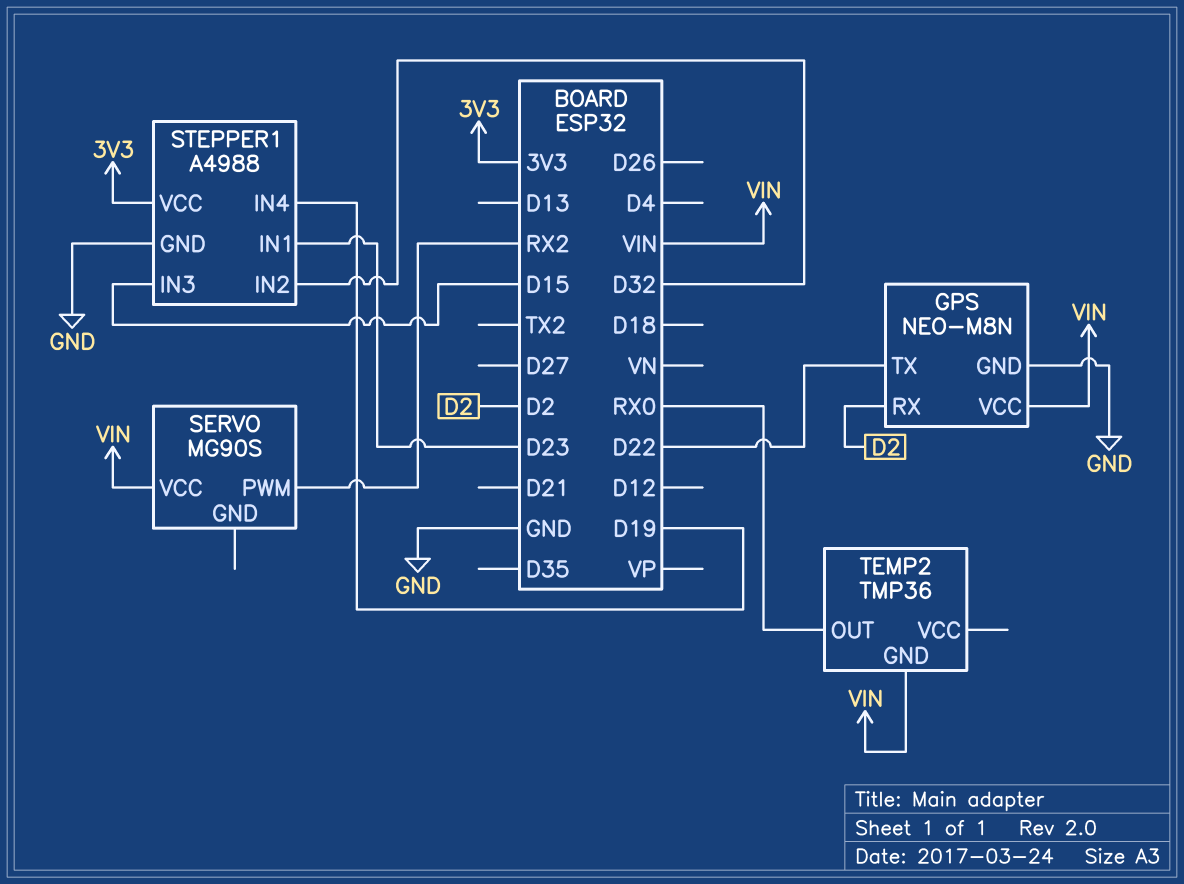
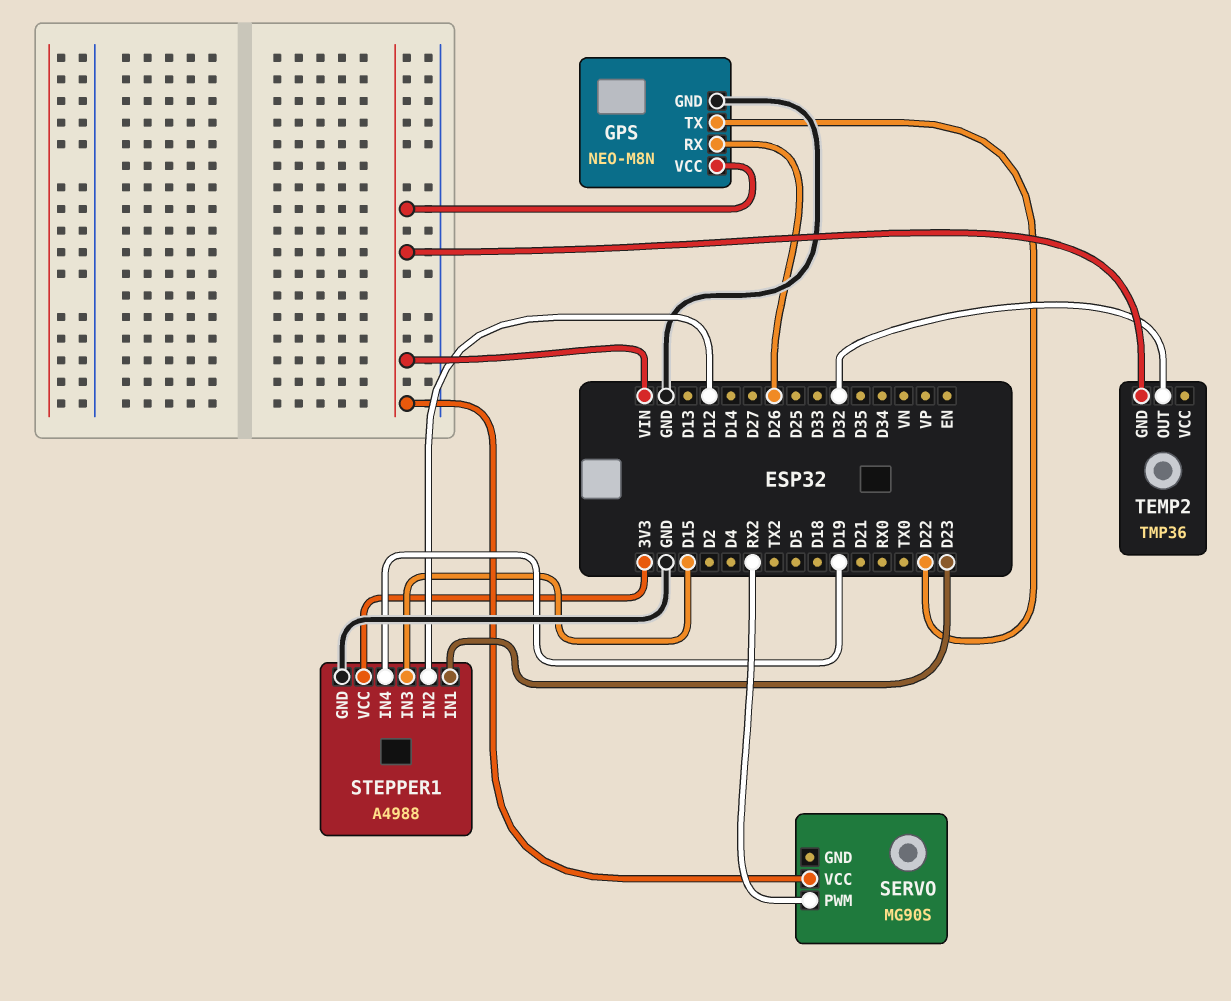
GPS pin RX: D2 -> D26
STEPPER1 pin IN2: D32 -> D12
TEMP2 pin OUT: RX0 -> D32

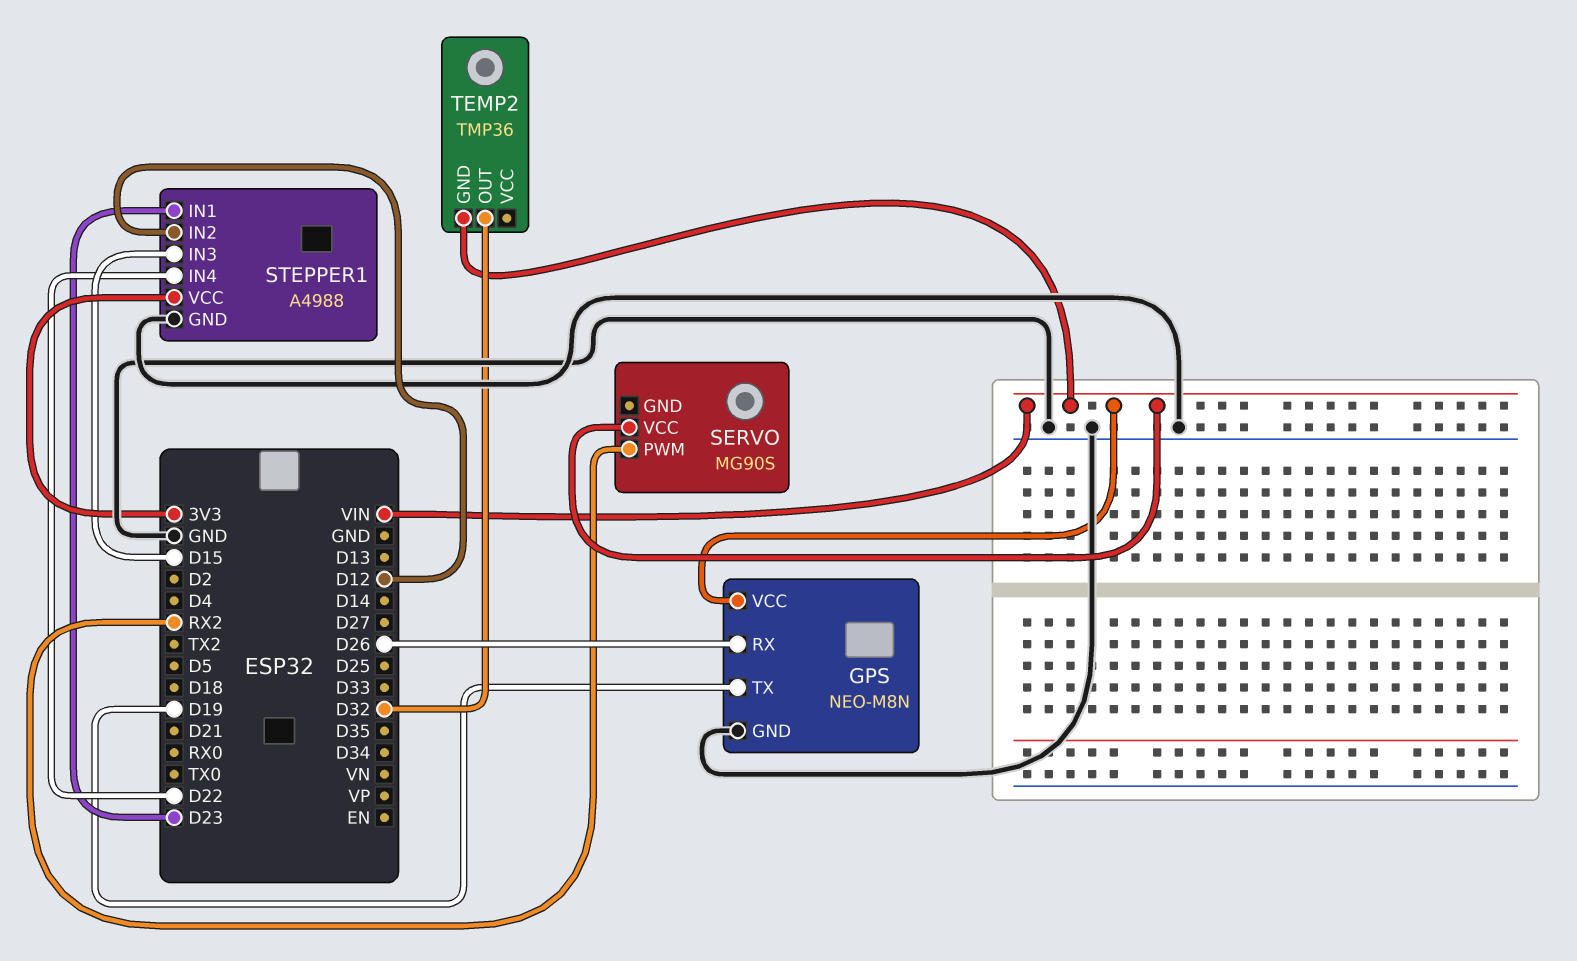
GPS pin TX: D22 -> D19
STEPPER1 pin IN4: D19 -> D22

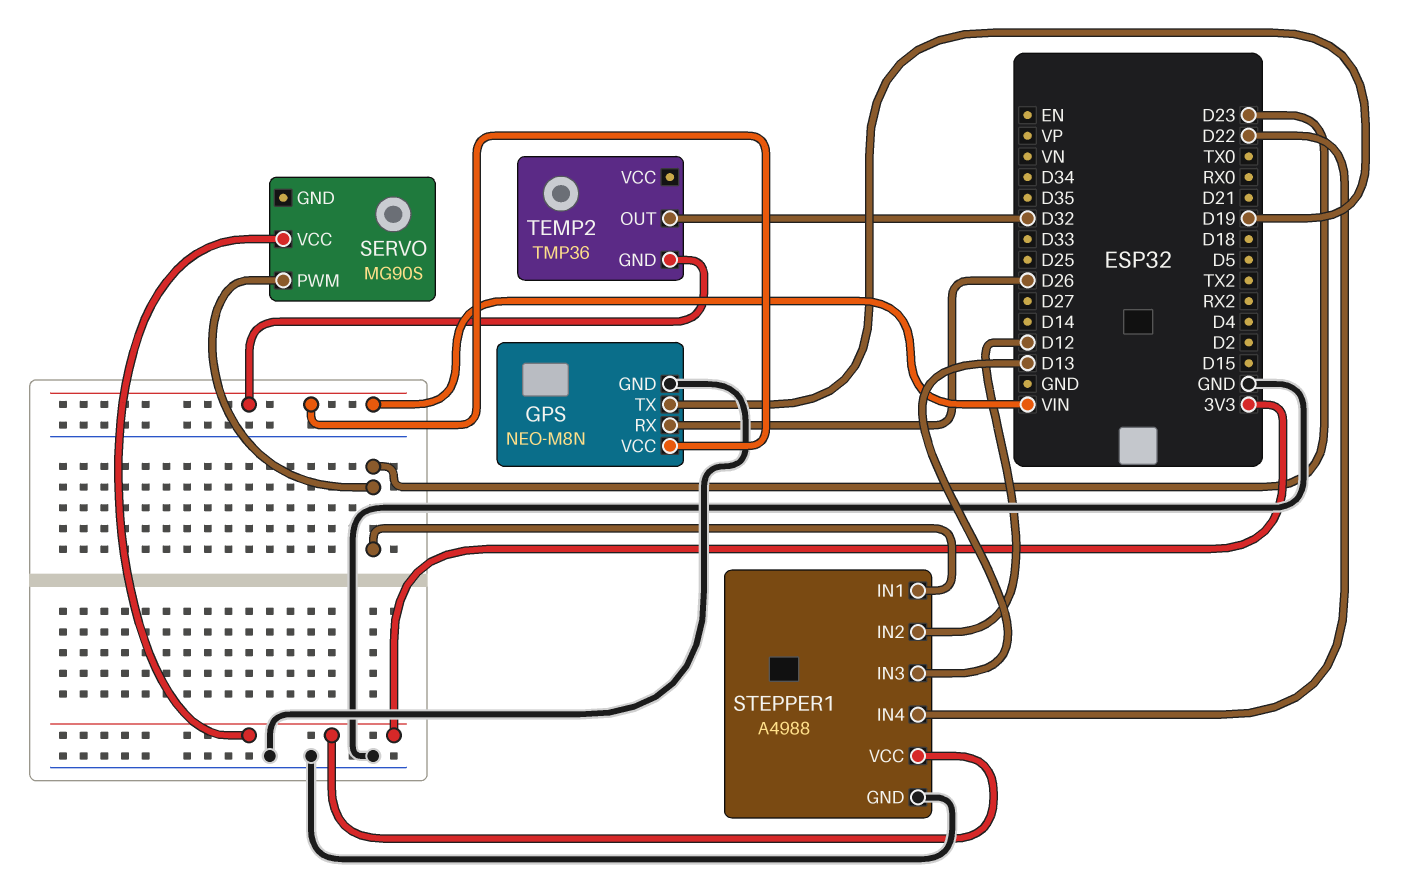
SERVO pin PWM: RX2 -> D23
SERVO pin VCC: VIN -> 3V3
STEPPER1 pin IN3: D15 -> D13

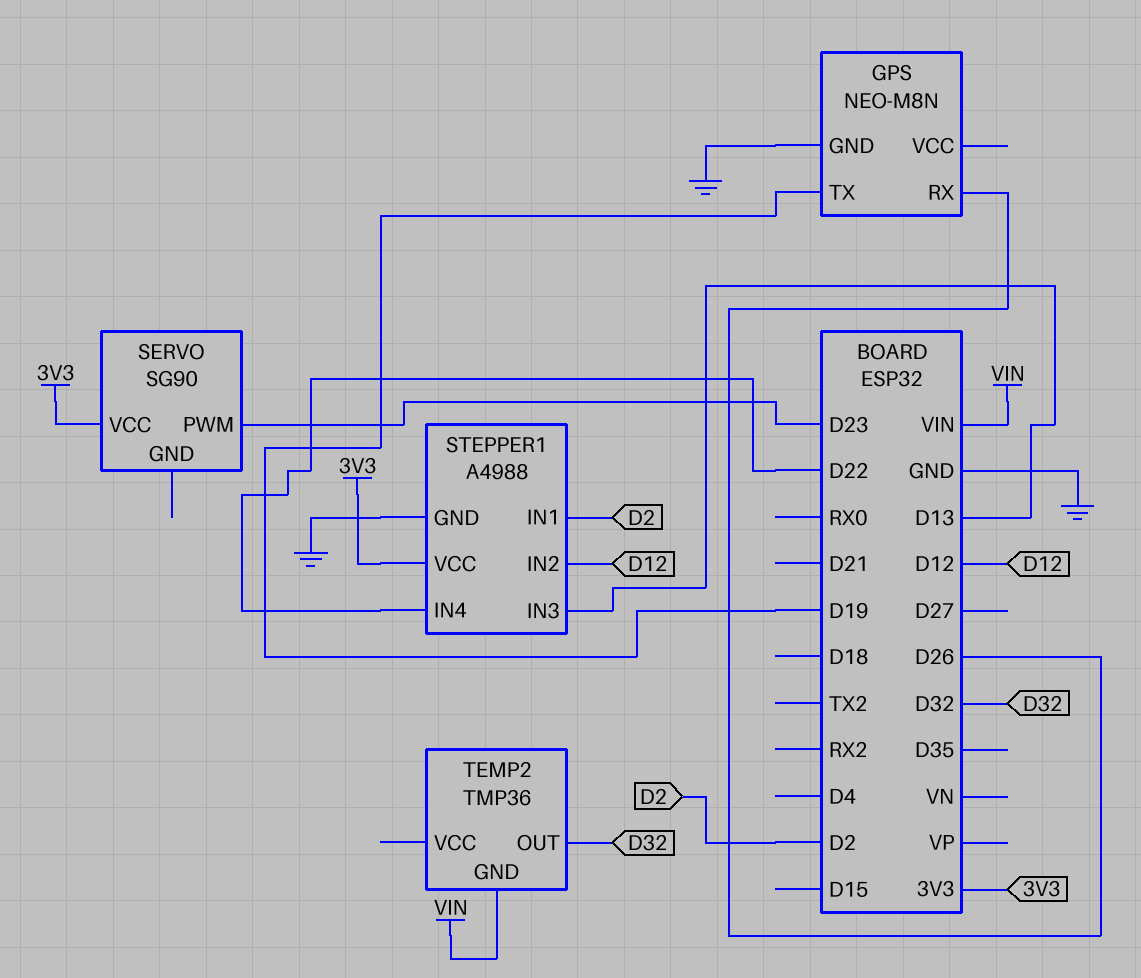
GPS pin VCC: VIN -> none
SERVO: MG90S -> SG90
STEPPER1 pin IN1: D23 -> D2

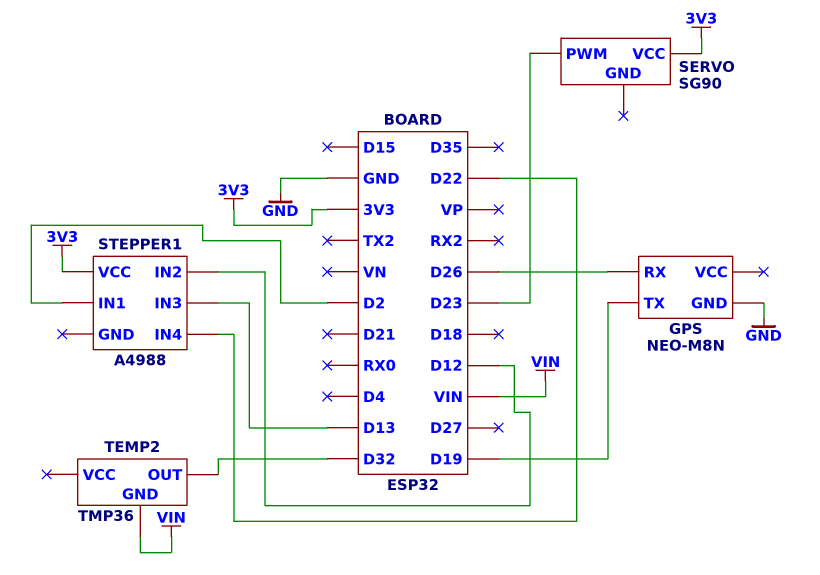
STEPPER1 pin GND: GND -> none

